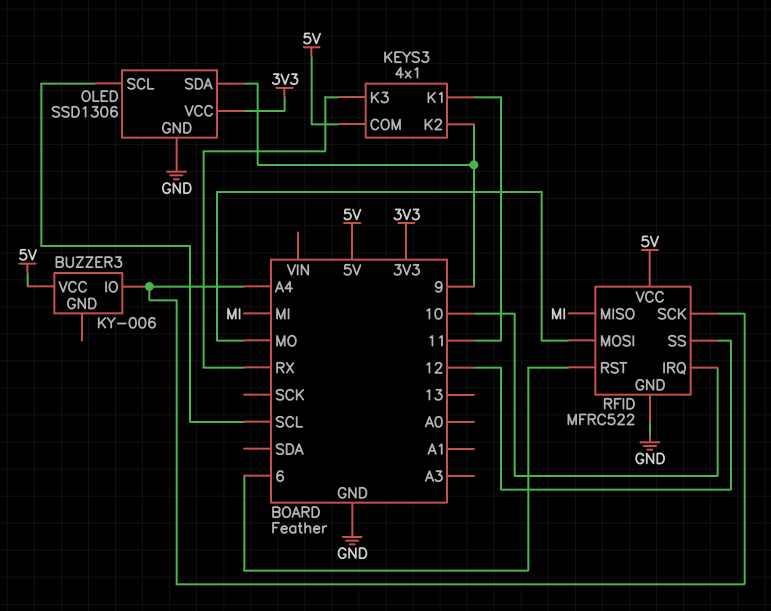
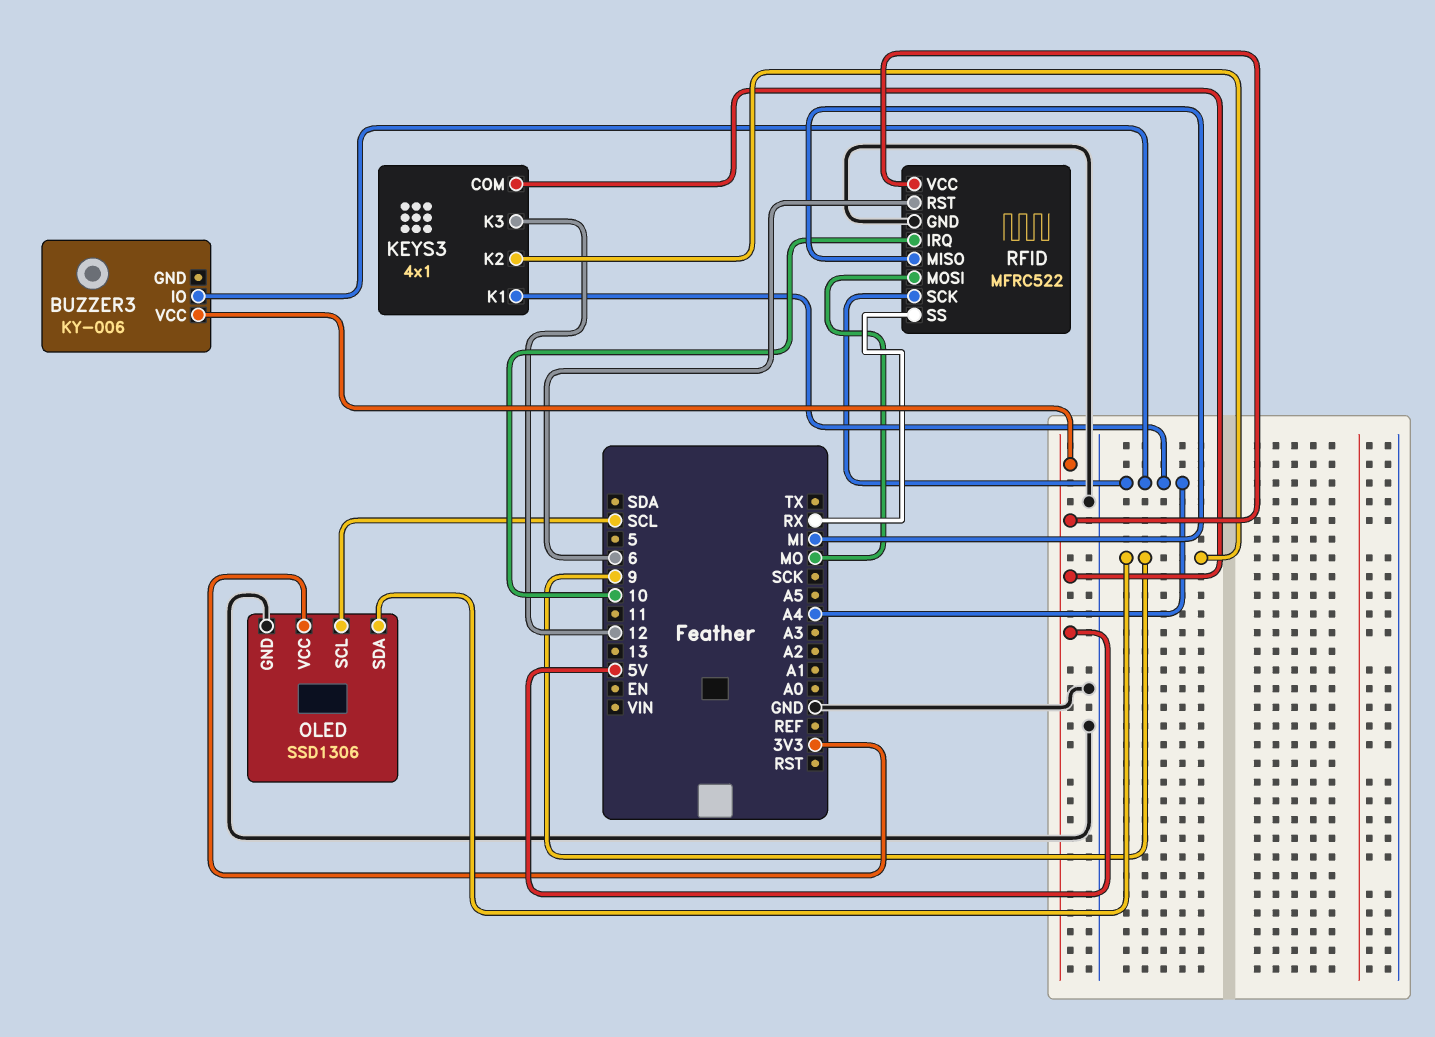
KEYS3 pin K1: 11 -> A4
KEYS3 pin K3: RX -> 12
RFID pin SS: 12 -> RX

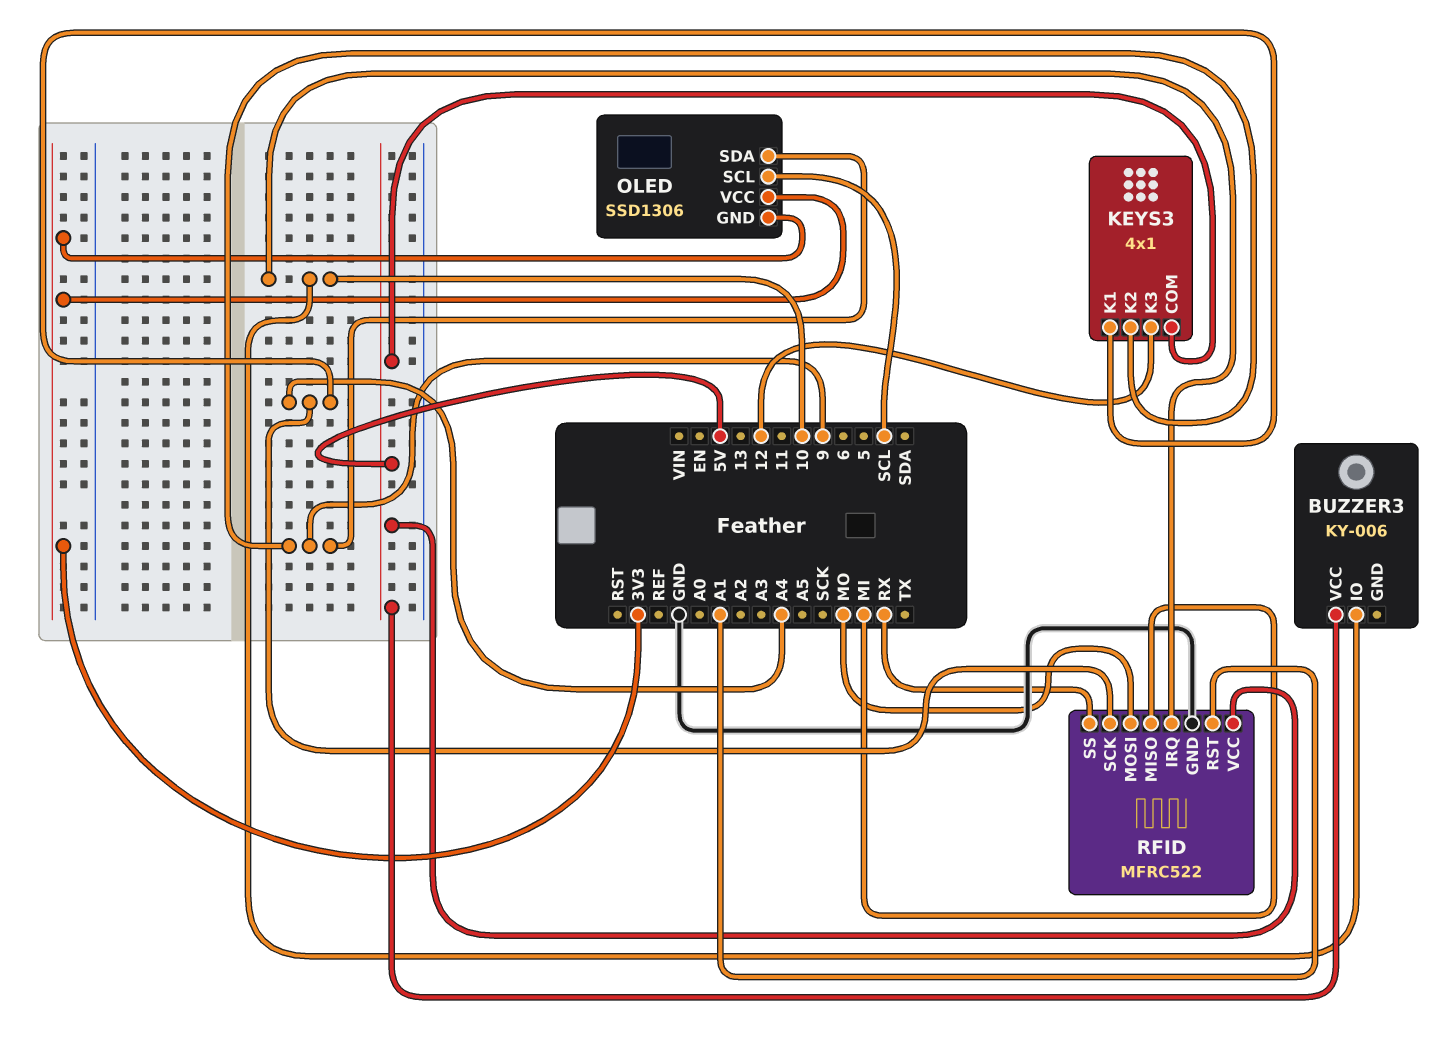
BUZZER3 pin IO: A4 -> 10
OLED pin GND: GND -> 3V3
RFID pin RST: 6 -> A1

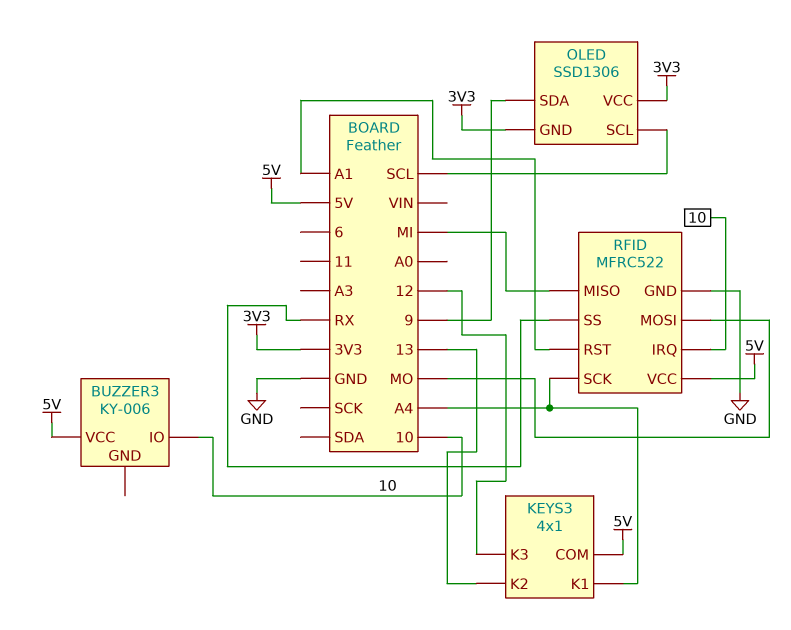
KEYS3 pin K2: 9 -> 13

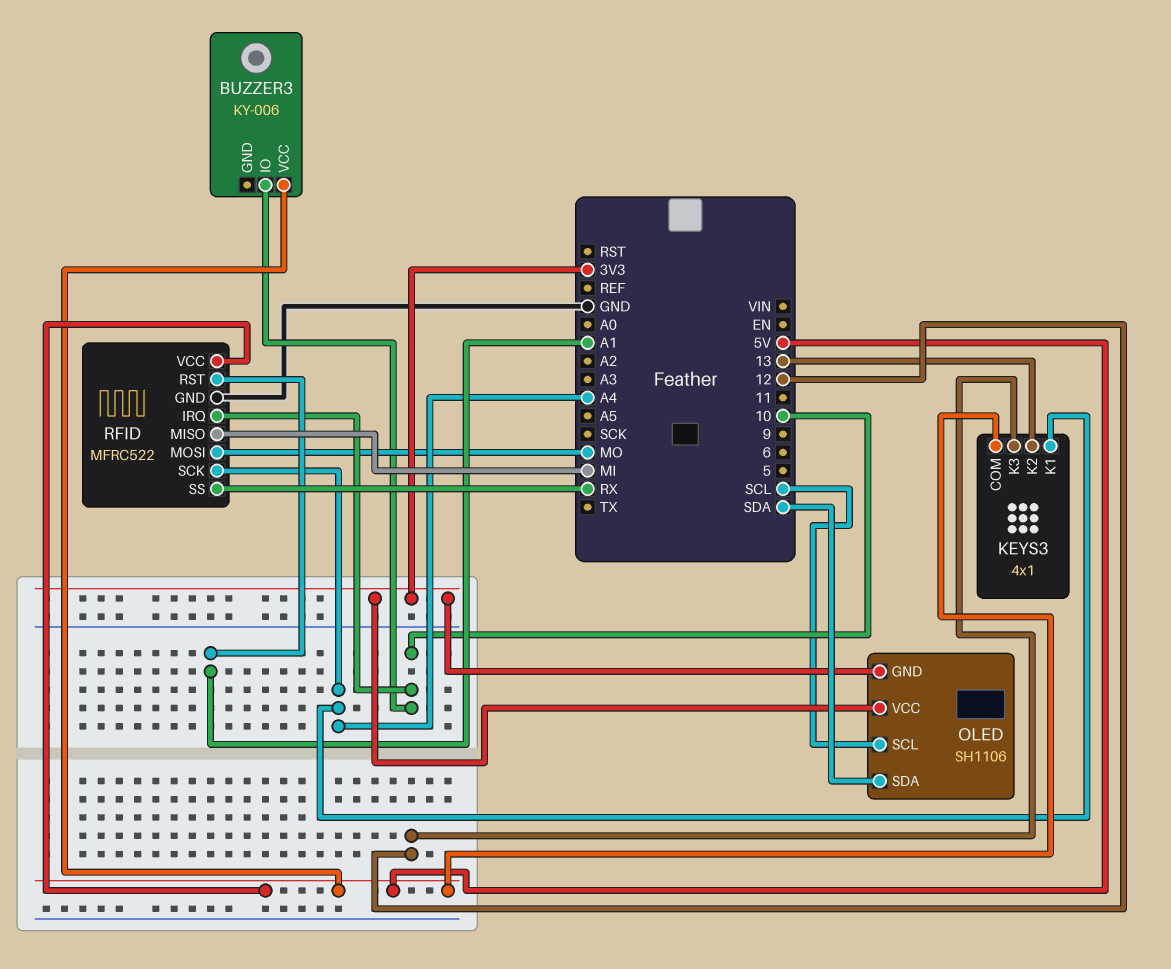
OLED: SSD1306 -> SH1106
OLED pin SDA: 9 -> SDA

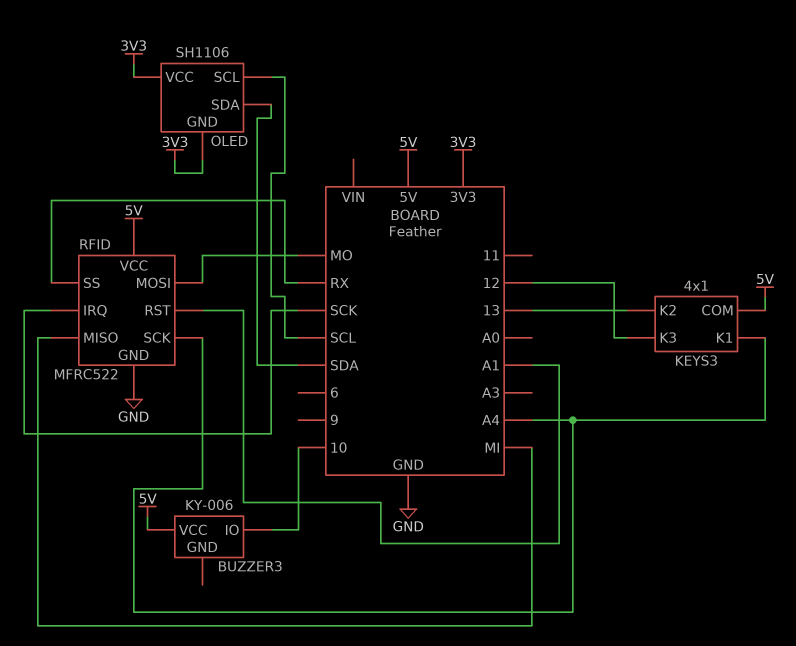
RFID pin IRQ: 10 -> SCK

